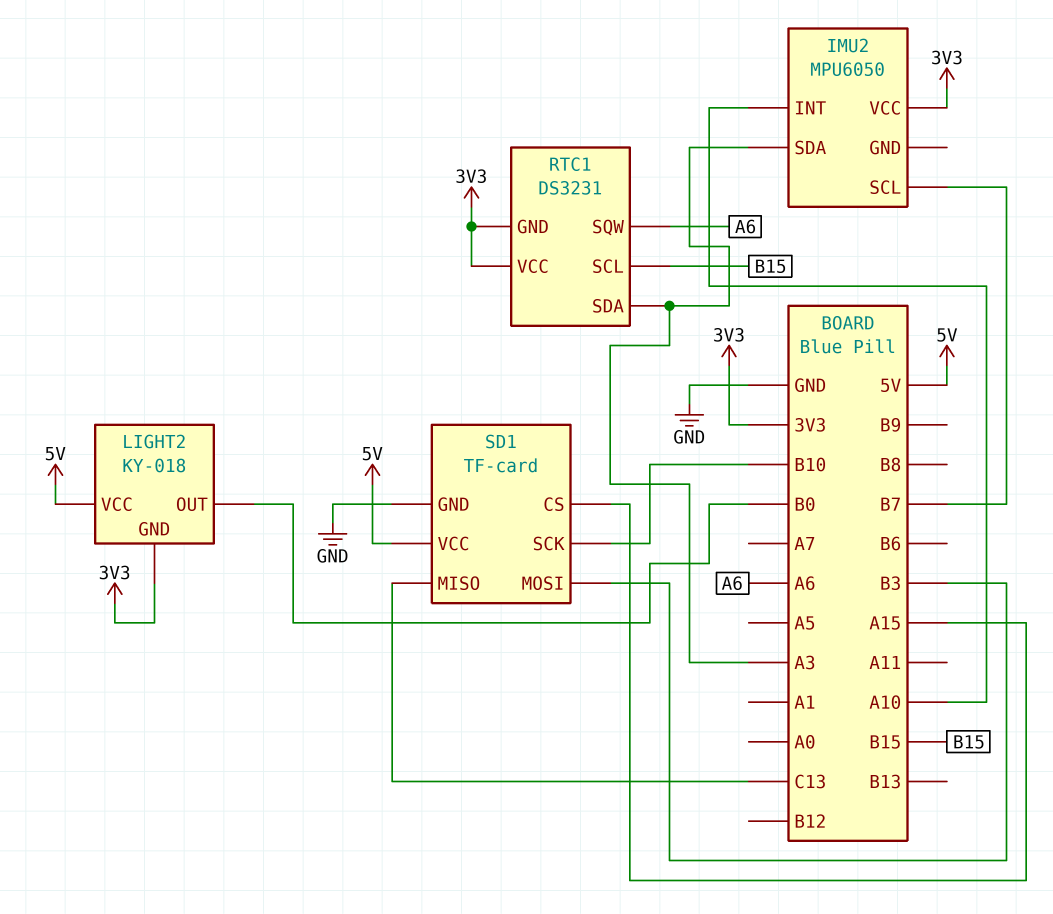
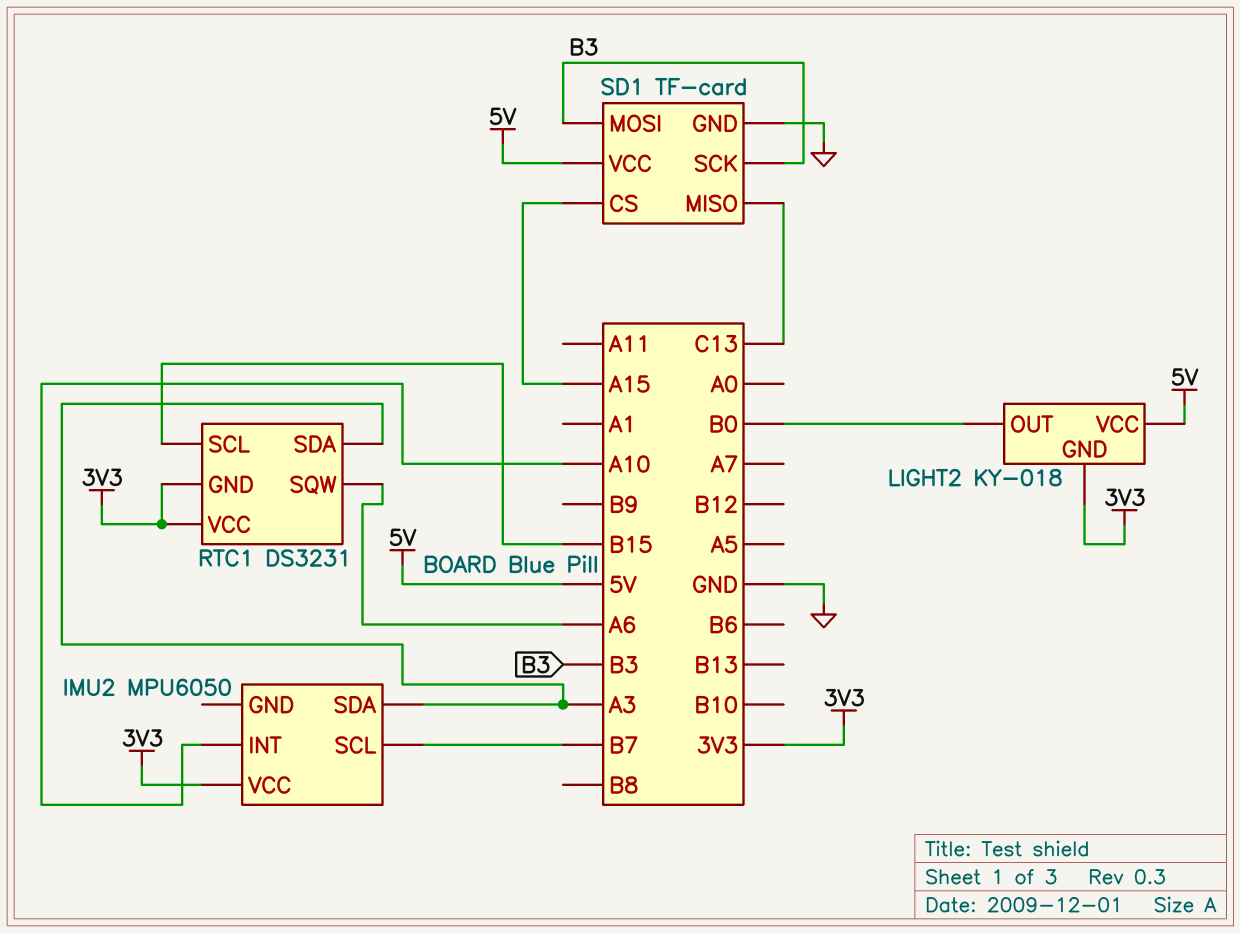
SD1 pin SCK: B10 -> B3

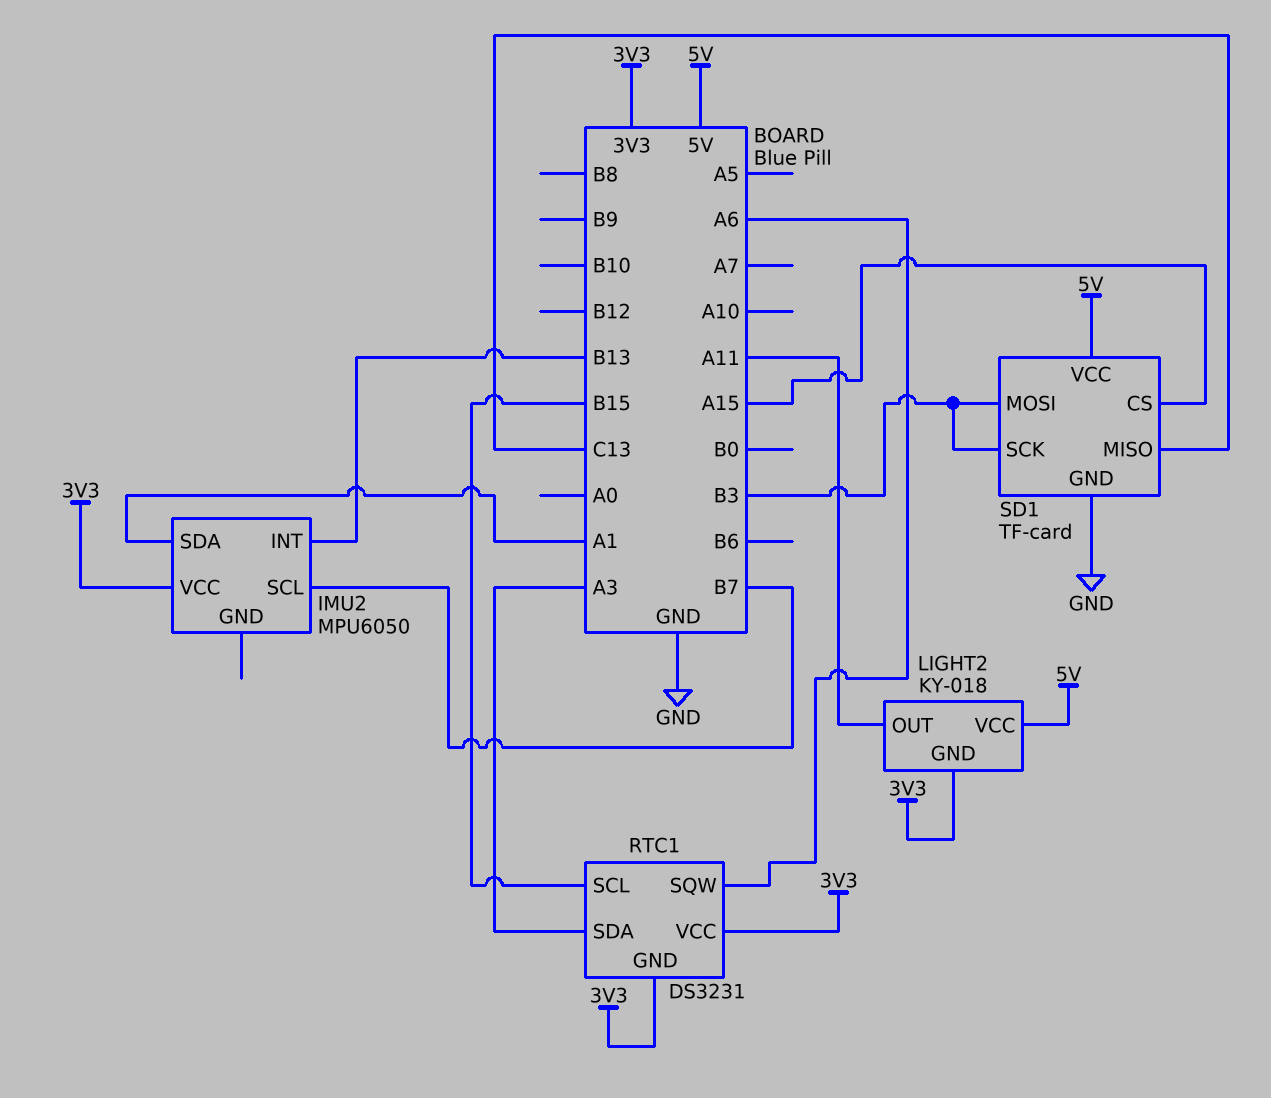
IMU2 pin INT: A10 -> B13
IMU2 pin SDA: A3 -> A1
LIGHT2 pin OUT: B0 -> A11

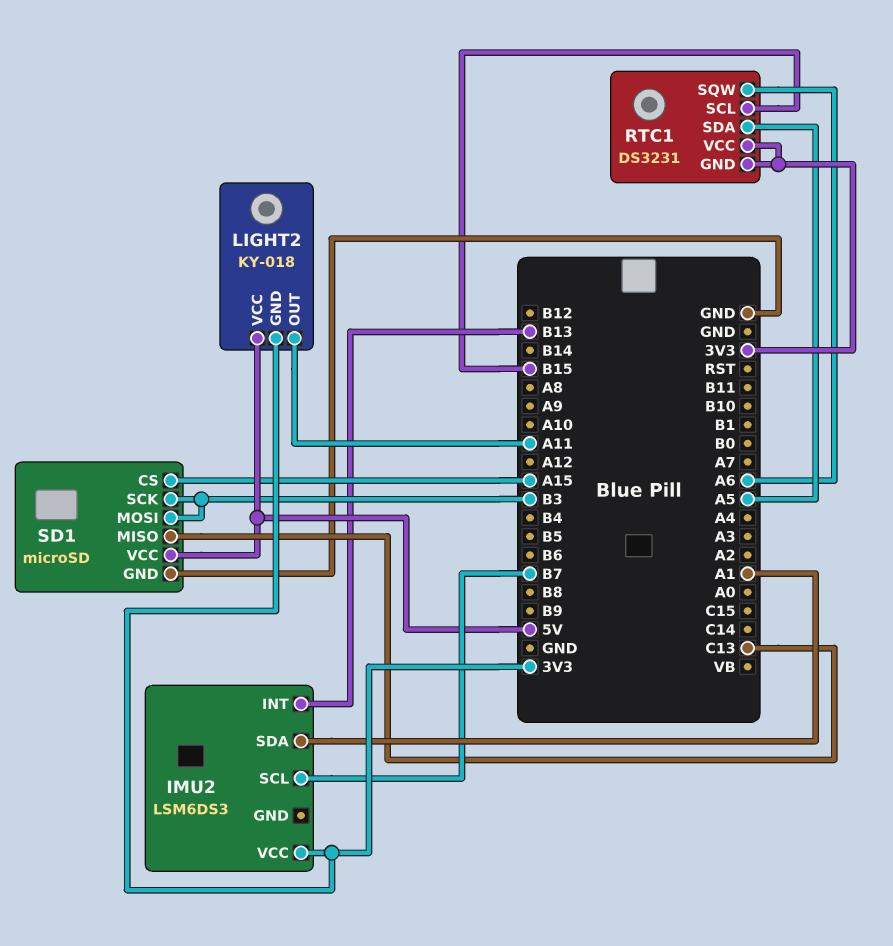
IMU2: MPU6050 -> LSM6DS3
RTC1 pin SDA: A3 -> A5
SD1: TF-card -> microSD

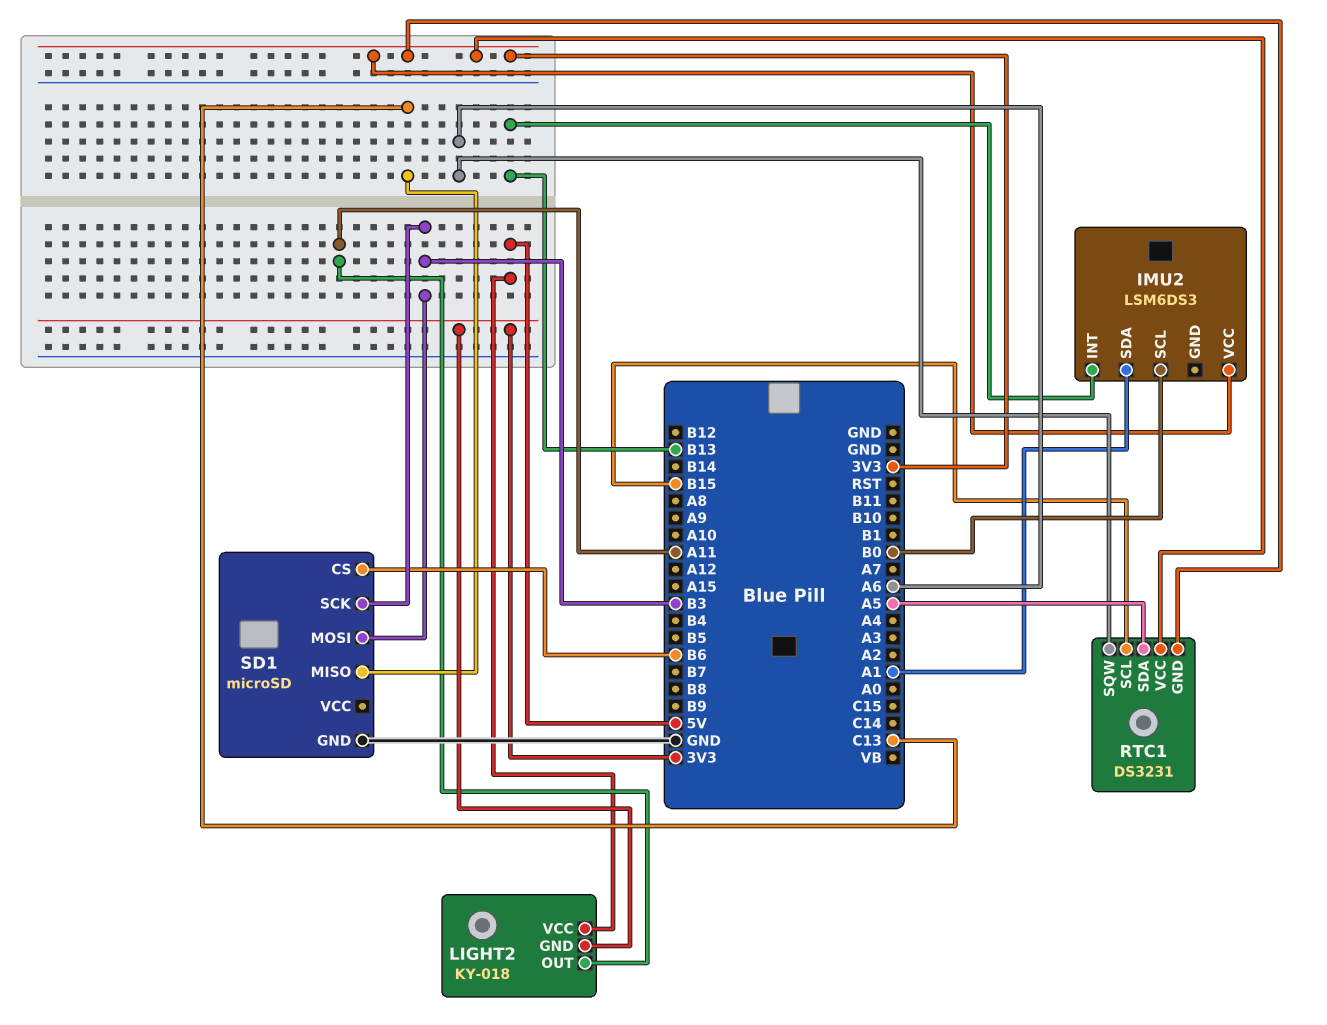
IMU2 pin SCL: B7 -> B0
SD1 pin CS: A15 -> B6
SD1 pin VCC: 5V -> none

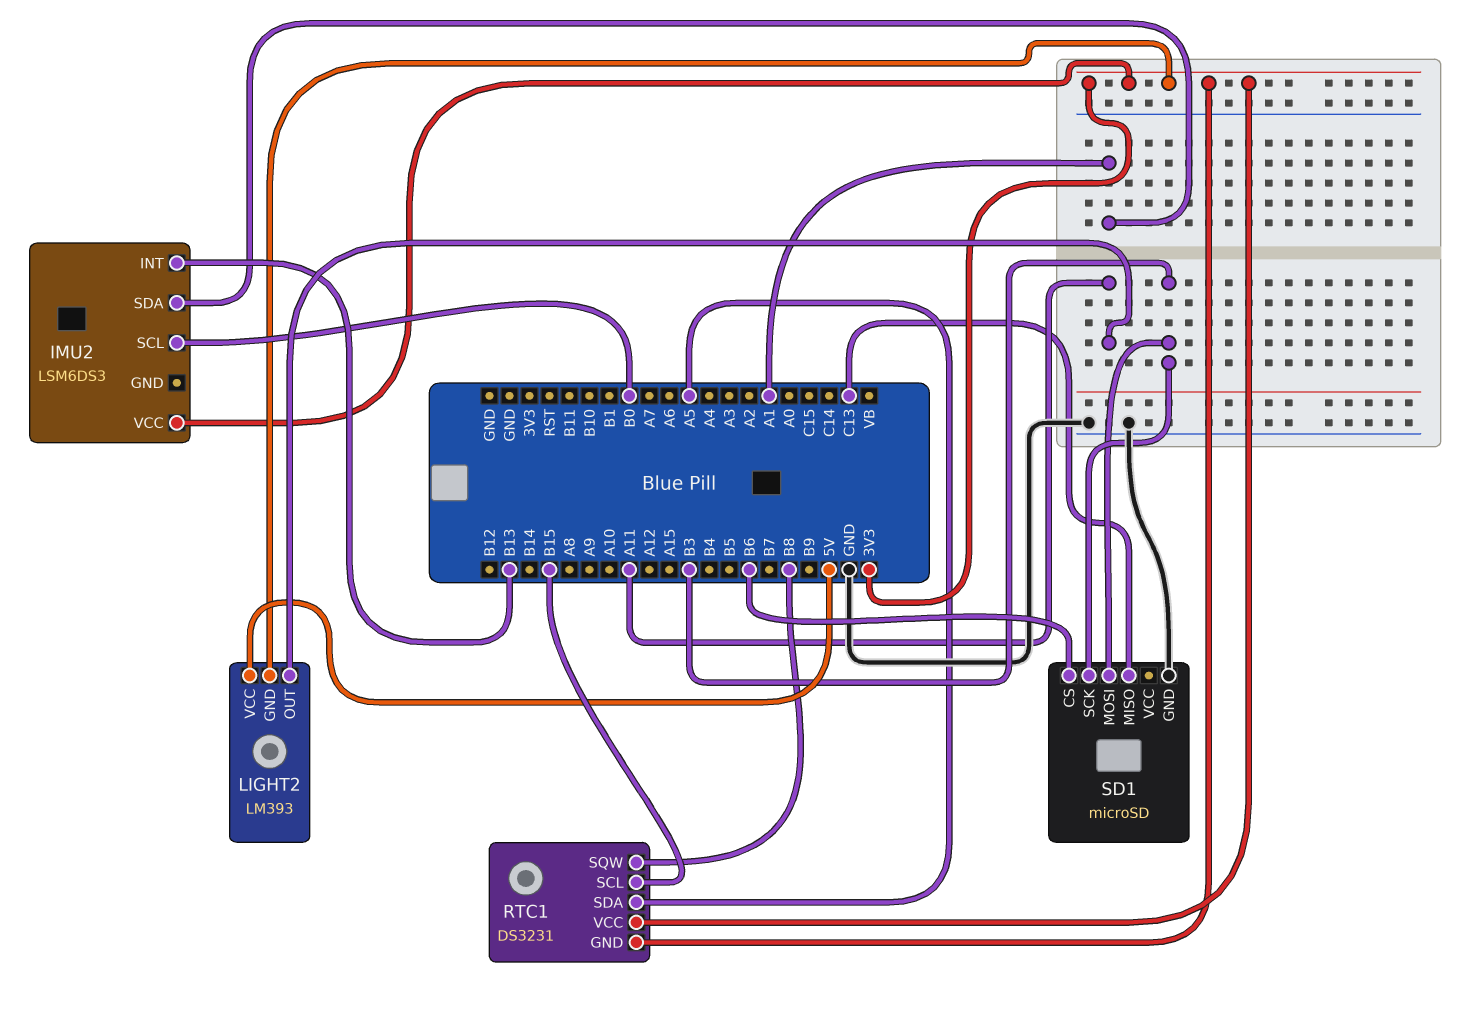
LIGHT2: KY-018 -> LM393
RTC1 pin SQW: A6 -> B8

